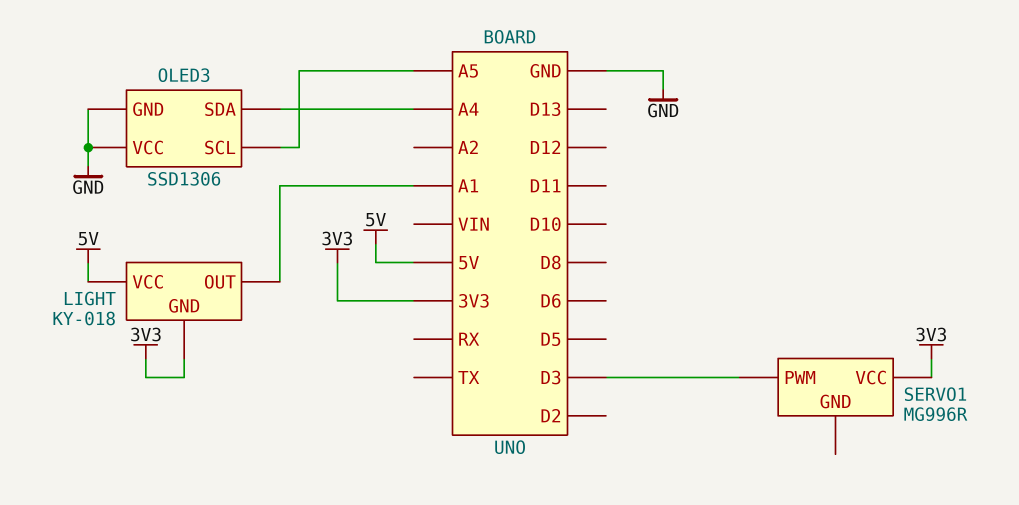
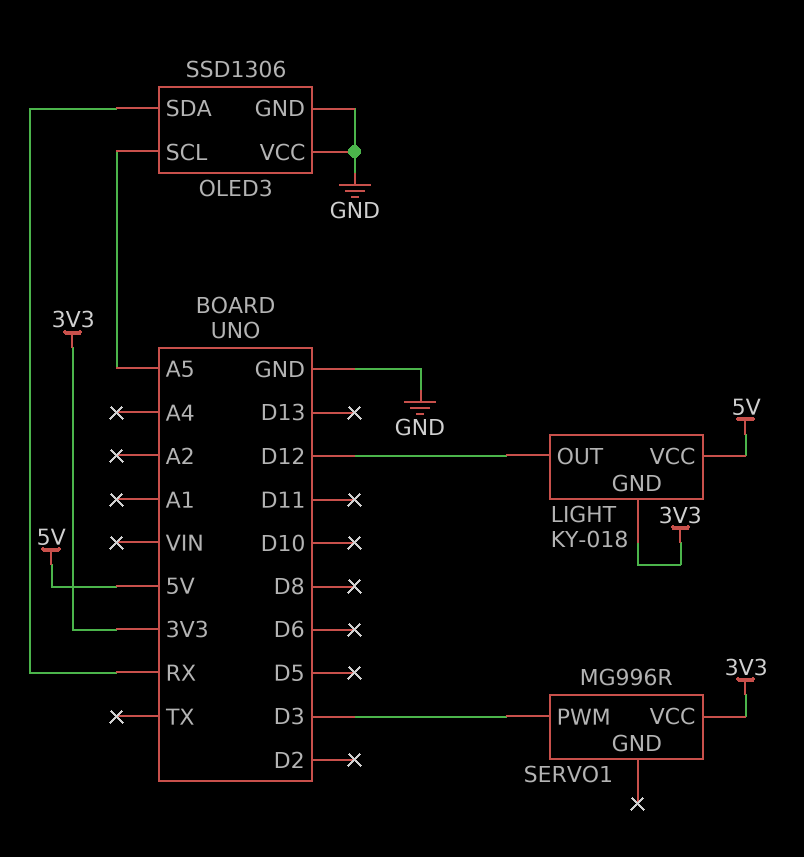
LIGHT pin OUT: A1 -> D12
OLED3 pin SDA: A4 -> RX

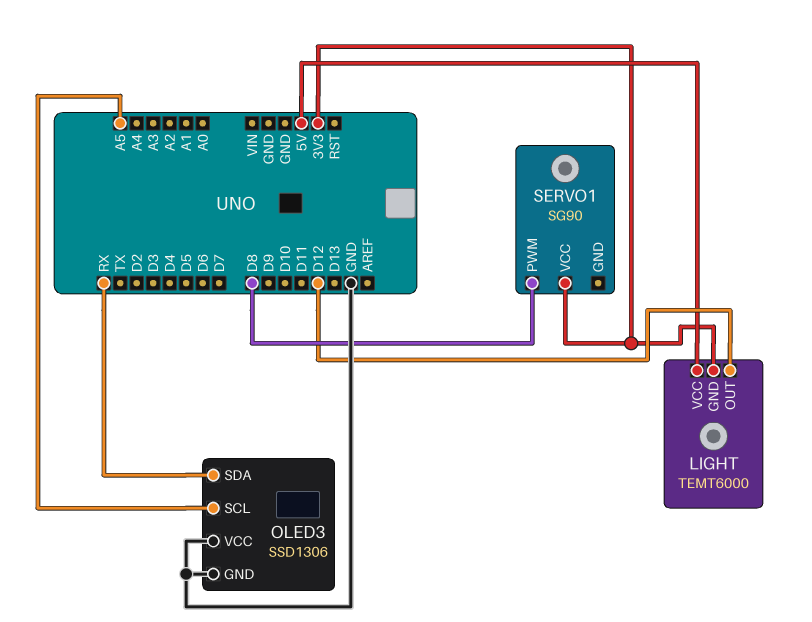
LIGHT: KY-018 -> TEMT6000
SERVO1: MG996R -> SG90
SERVO1 pin PWM: D3 -> D8

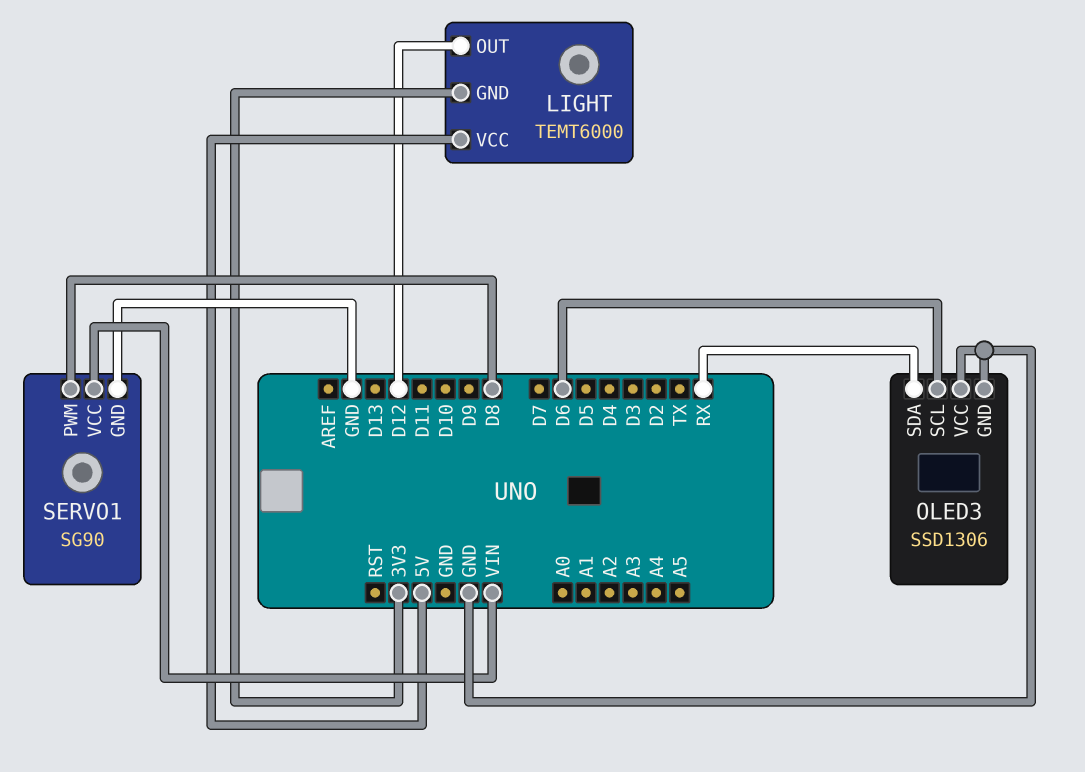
OLED3 pin SCL: A5 -> D6
SERVO1 pin GND: none -> GND
SERVO1 pin VCC: 3V3 -> VIN

